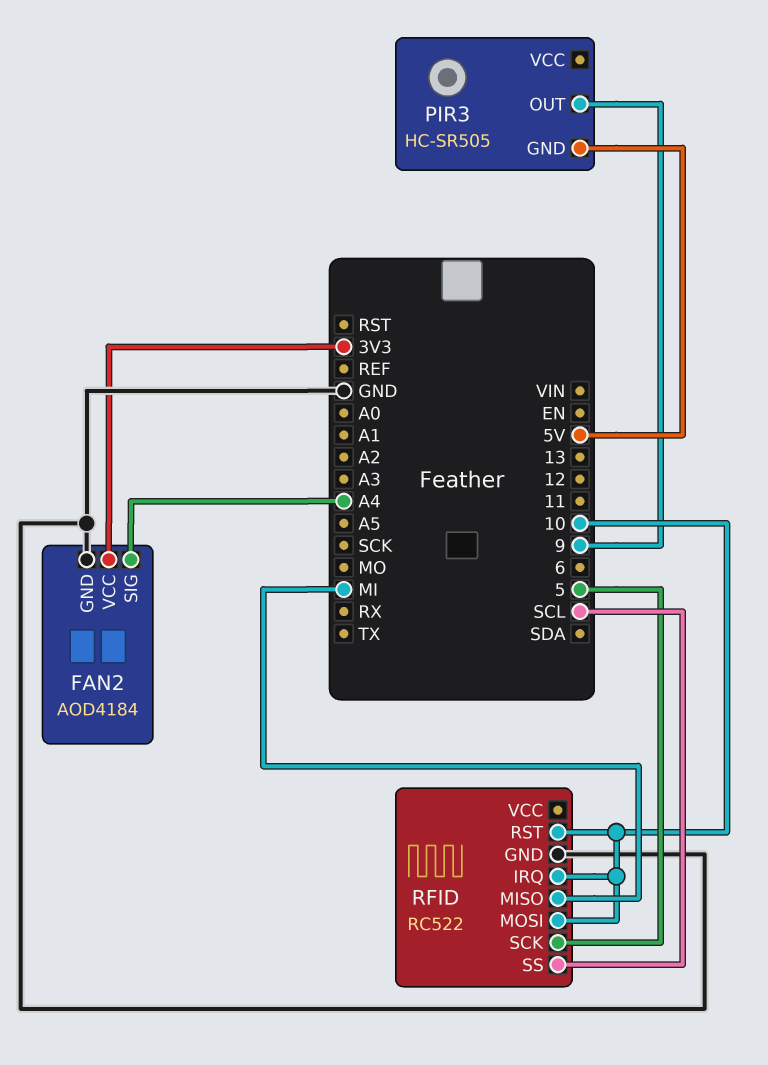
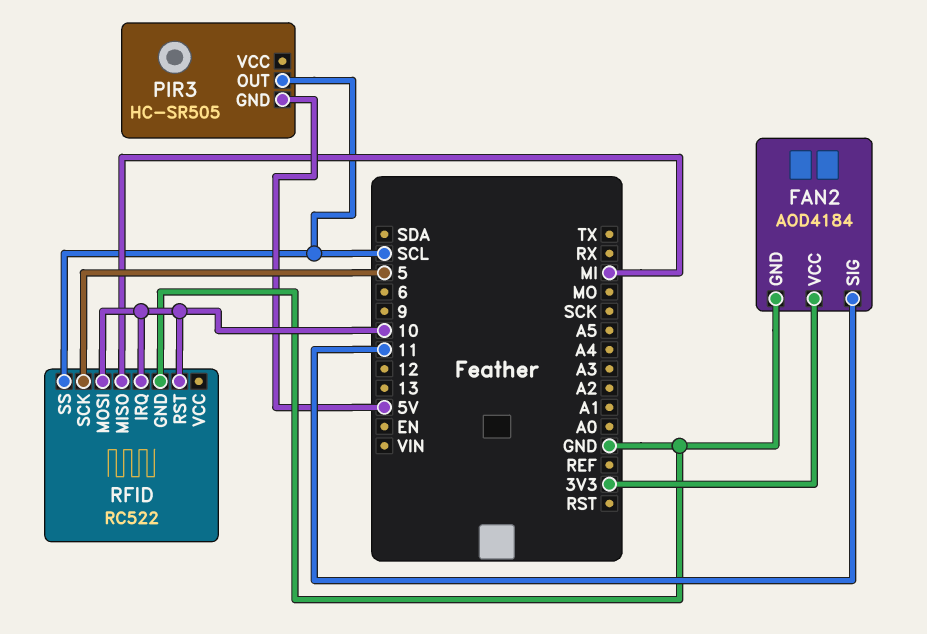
FAN2 pin SIG: A4 -> 11
PIR3 pin OUT: 9 -> SCL

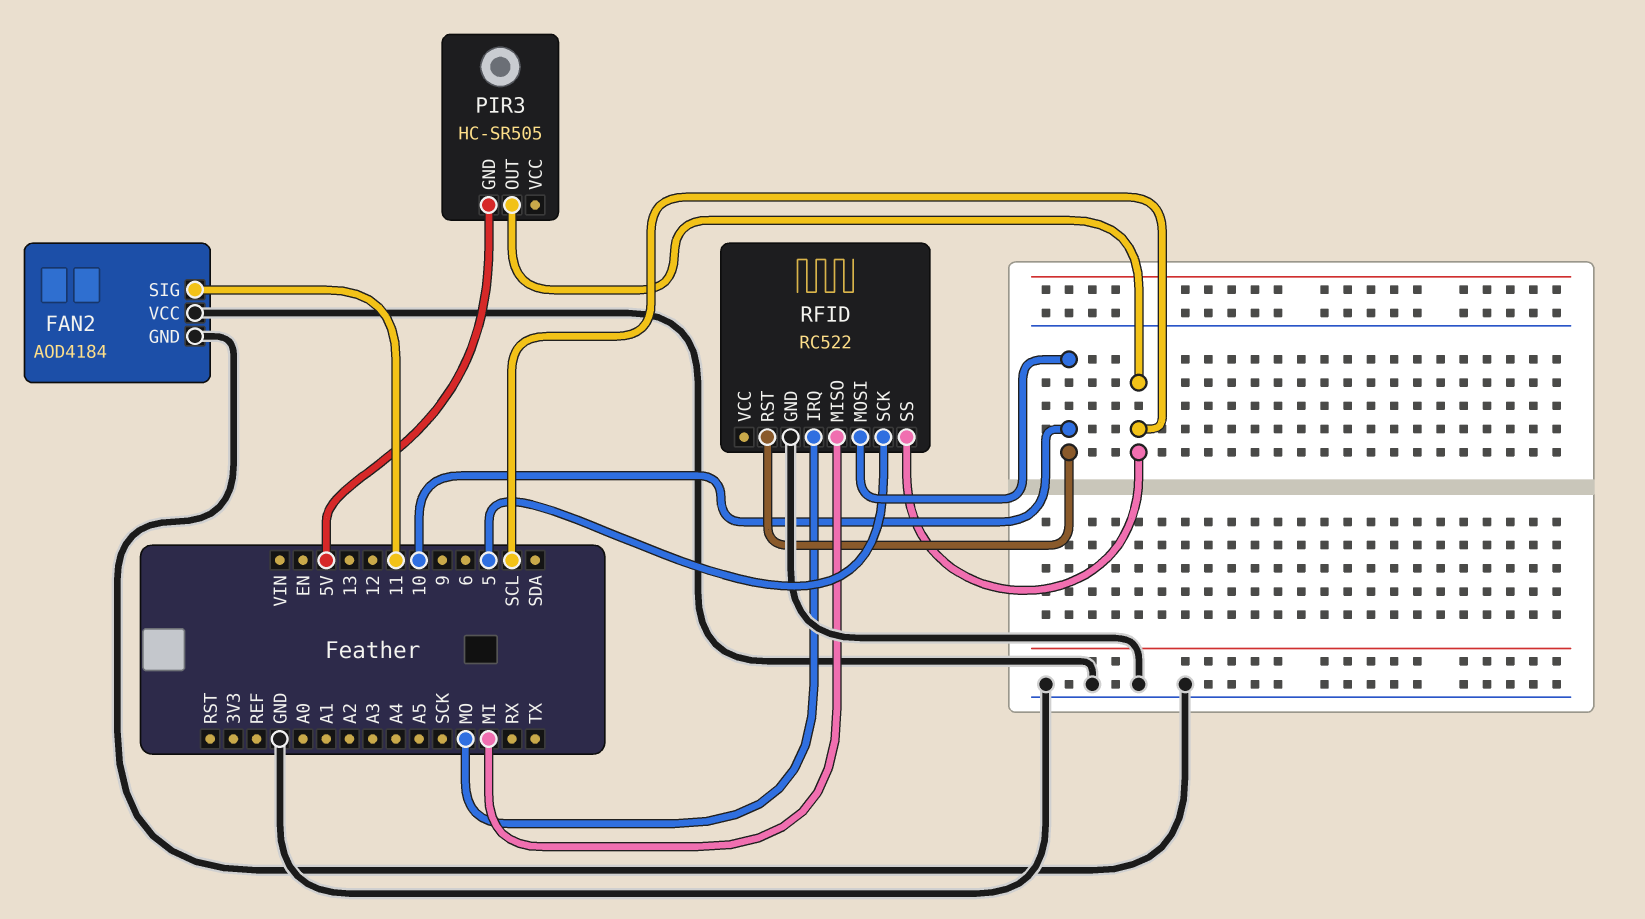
FAN2 pin VCC: 3V3 -> GND
RFID pin IRQ: 10 -> MO

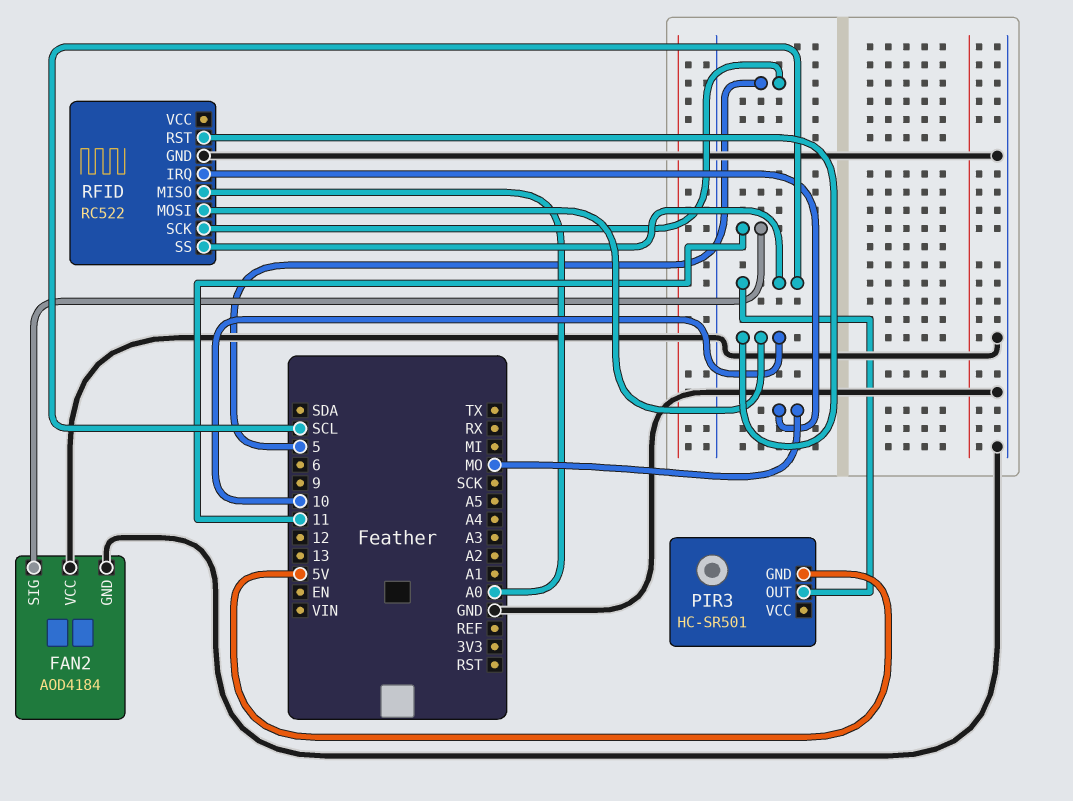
PIR3: HC-SR505 -> HC-SR501
RFID pin MISO: MI -> A0

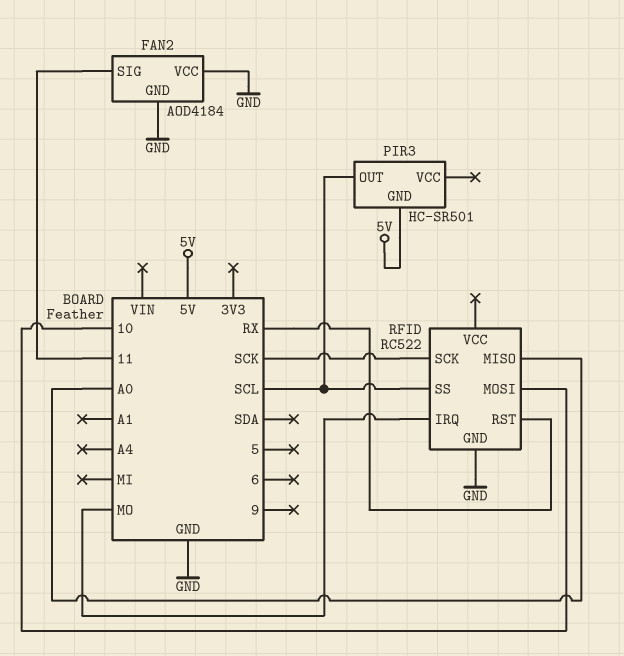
RFID pin RST: 10 -> RX
RFID pin SCK: 5 -> SCK

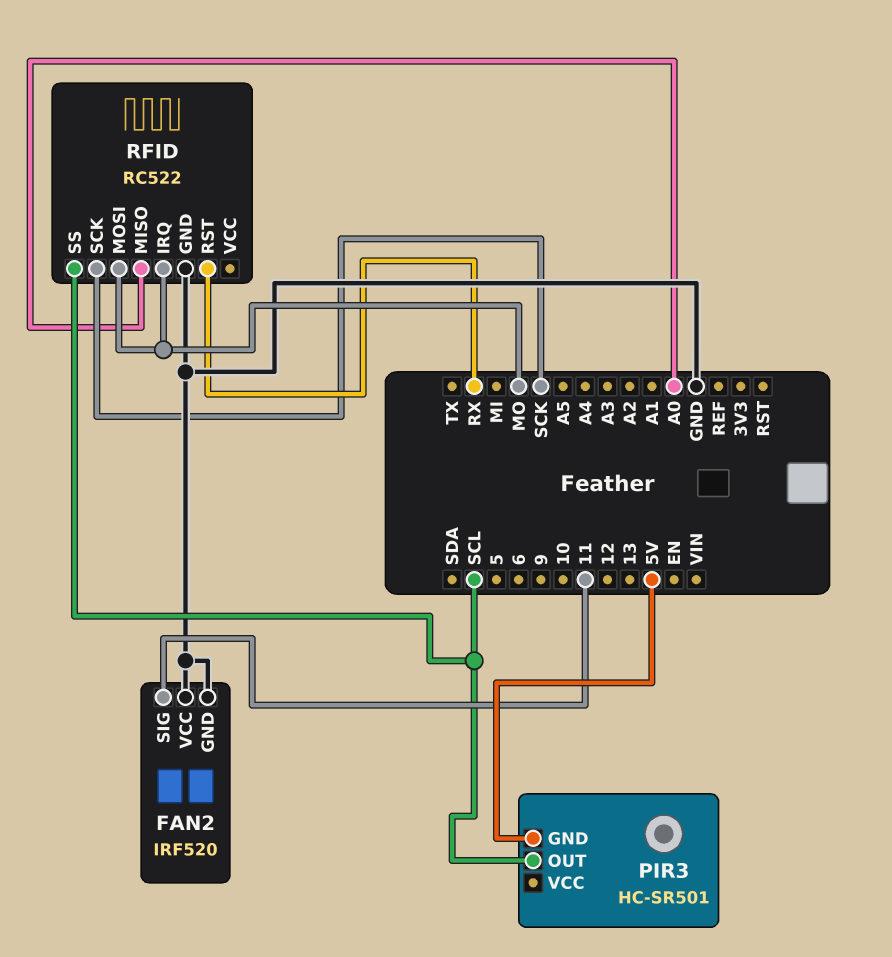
FAN2: AOD4184 -> IRF520
RFID pin MOSI: 10 -> MO

